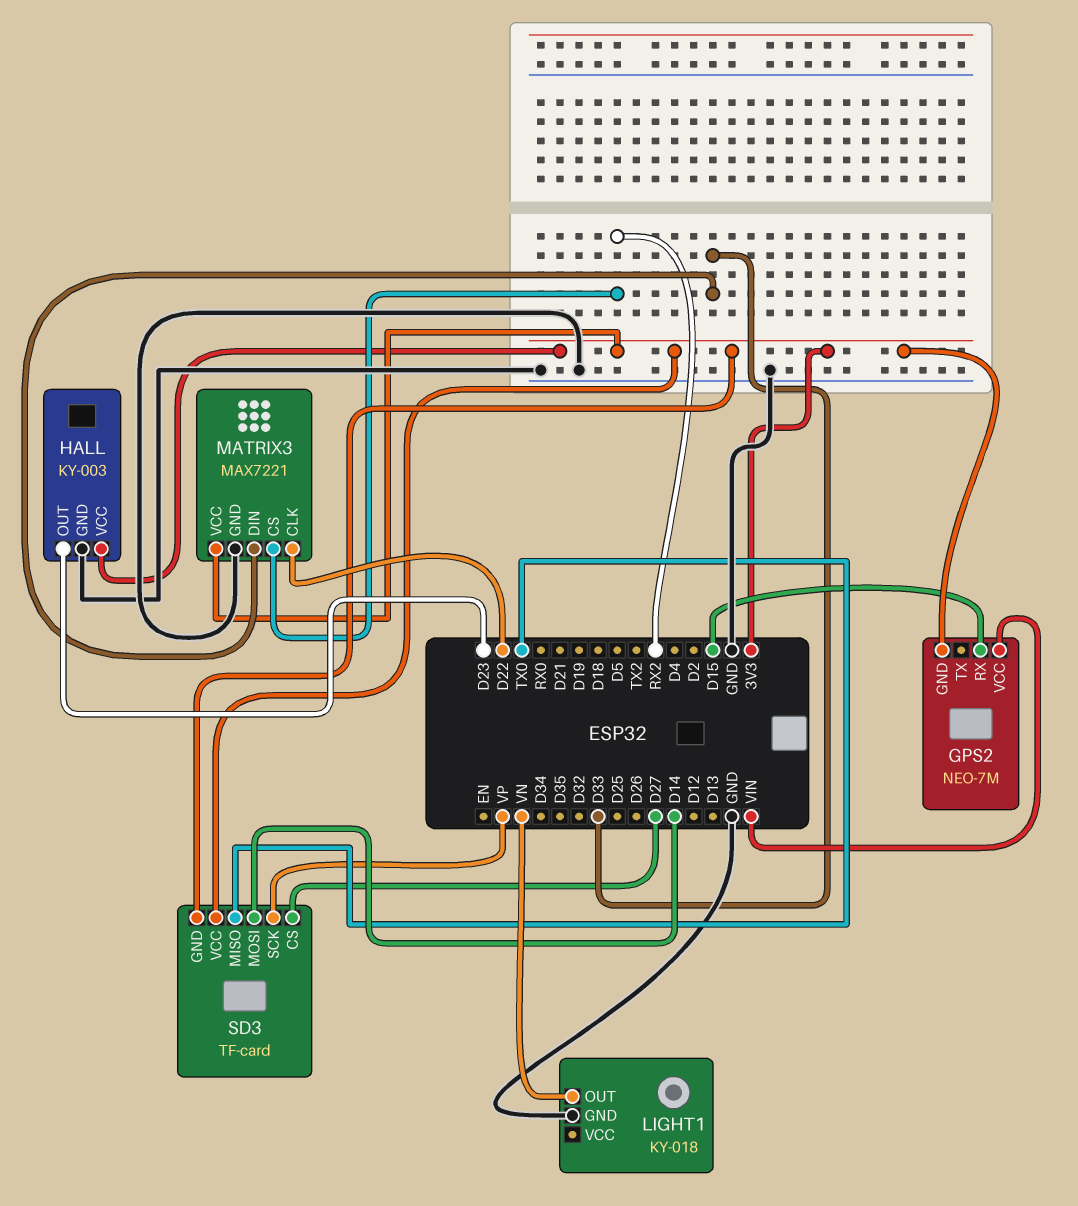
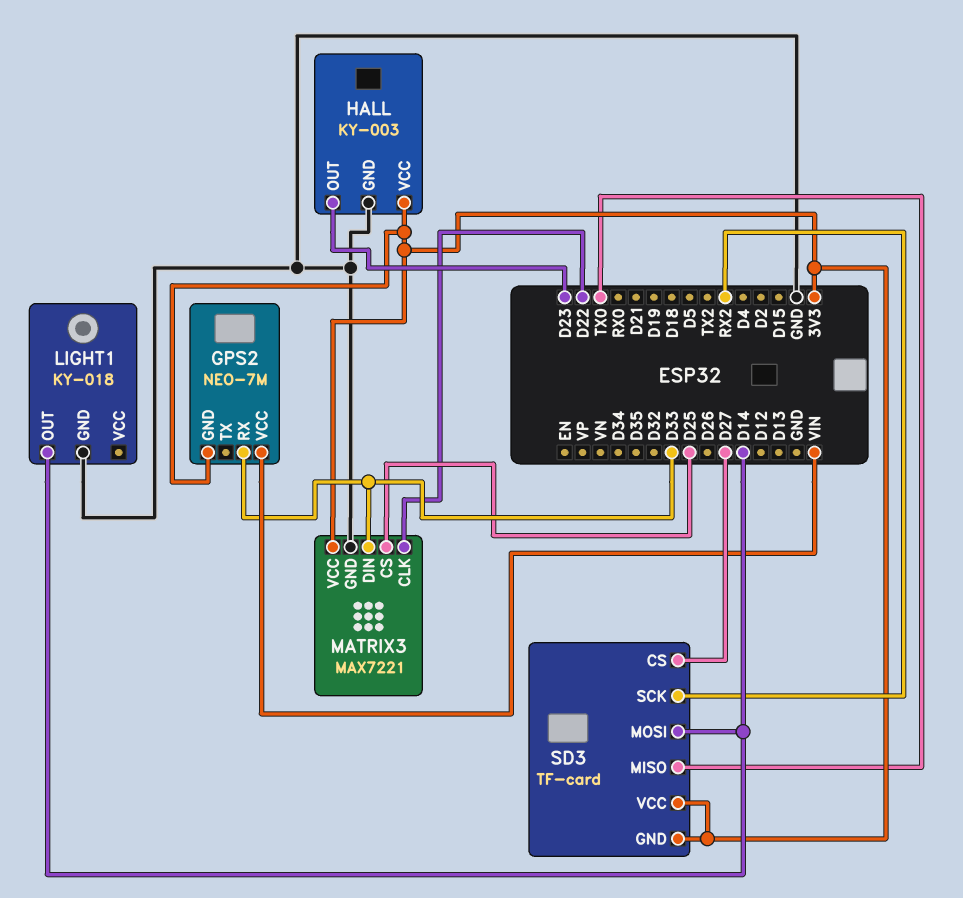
GPS2 pin RX: D15 -> D33
LIGHT1 pin OUT: VN -> D14
MATRIX3 pin CS: RX2 -> D25
SD3 pin SCK: VP -> RX2

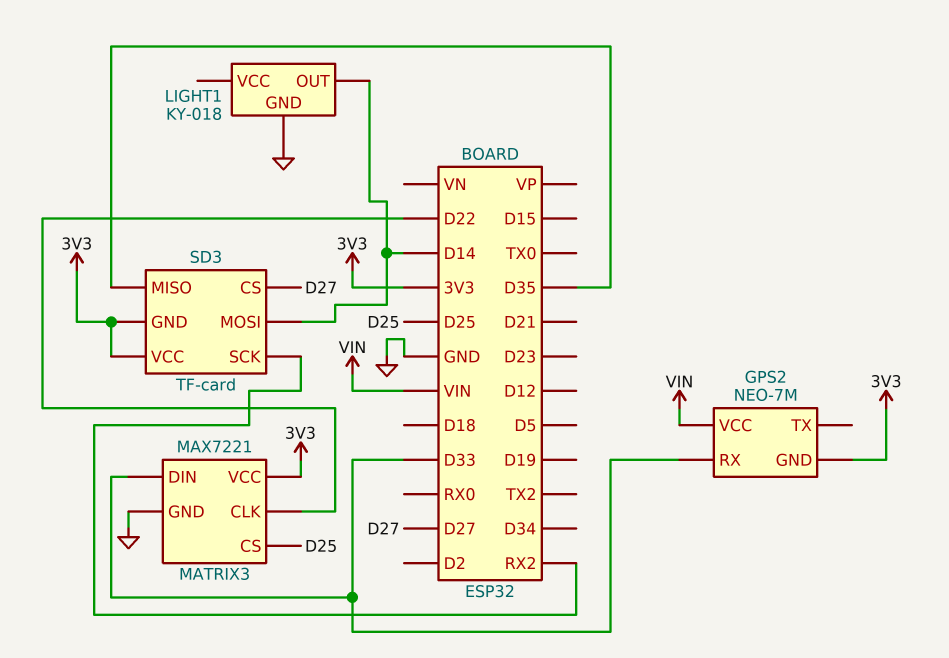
HALL: KY-003 -> none
HALL pin GND: GND -> none
HALL pin OUT: D23 -> none
HALL pin VCC: 3V3 -> none
SD3 pin MISO: TX0 -> D35

